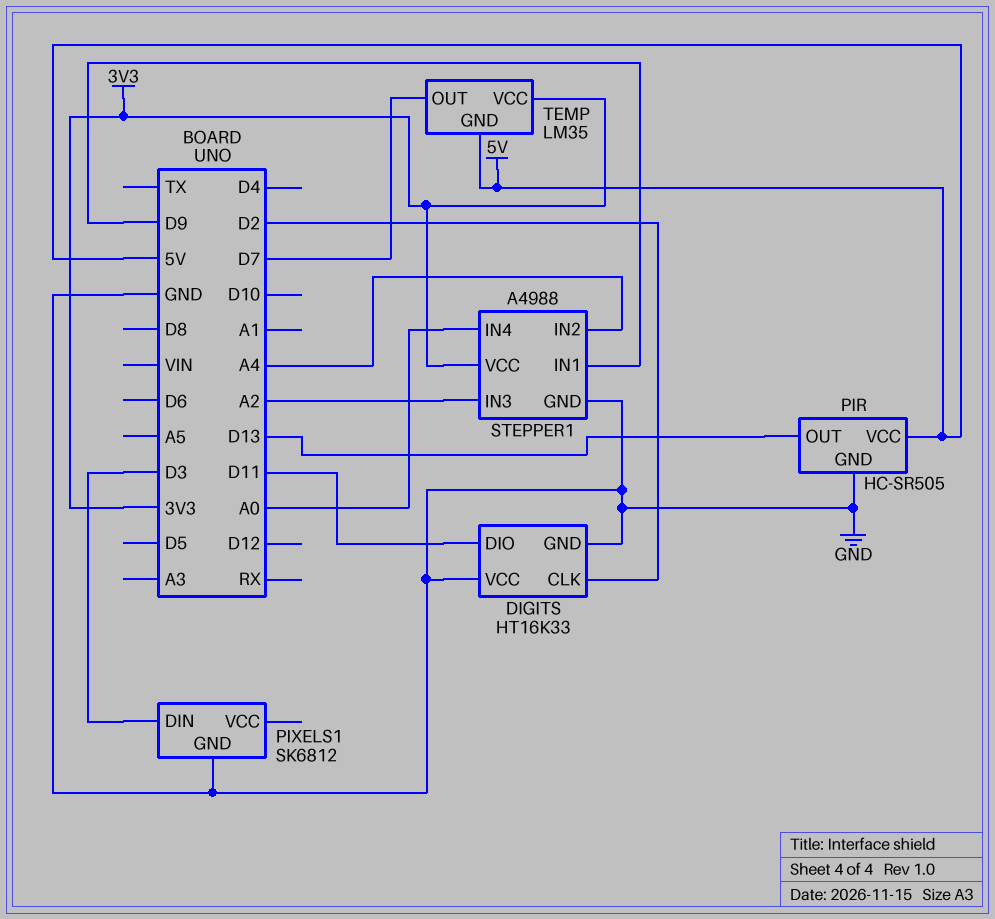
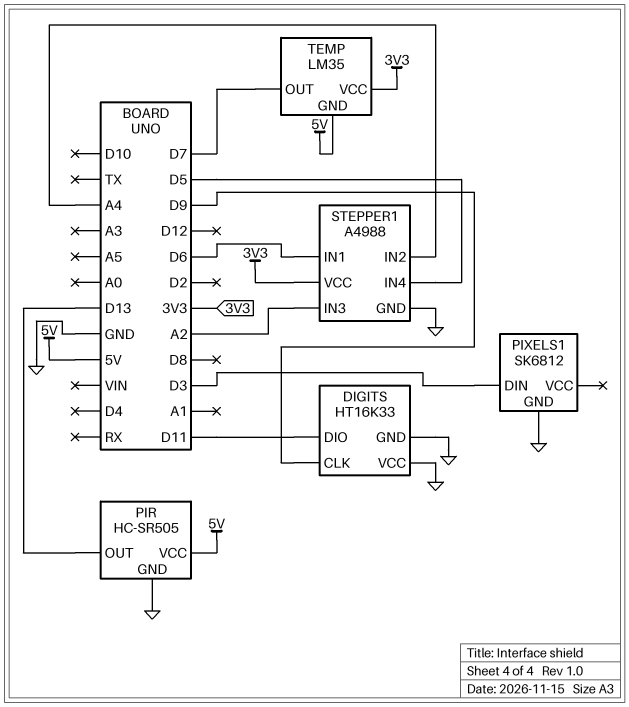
DIGITS pin CLK: D2 -> D9
STEPPER1 pin IN1: D9 -> D6
STEPPER1 pin IN4: A0 -> D5

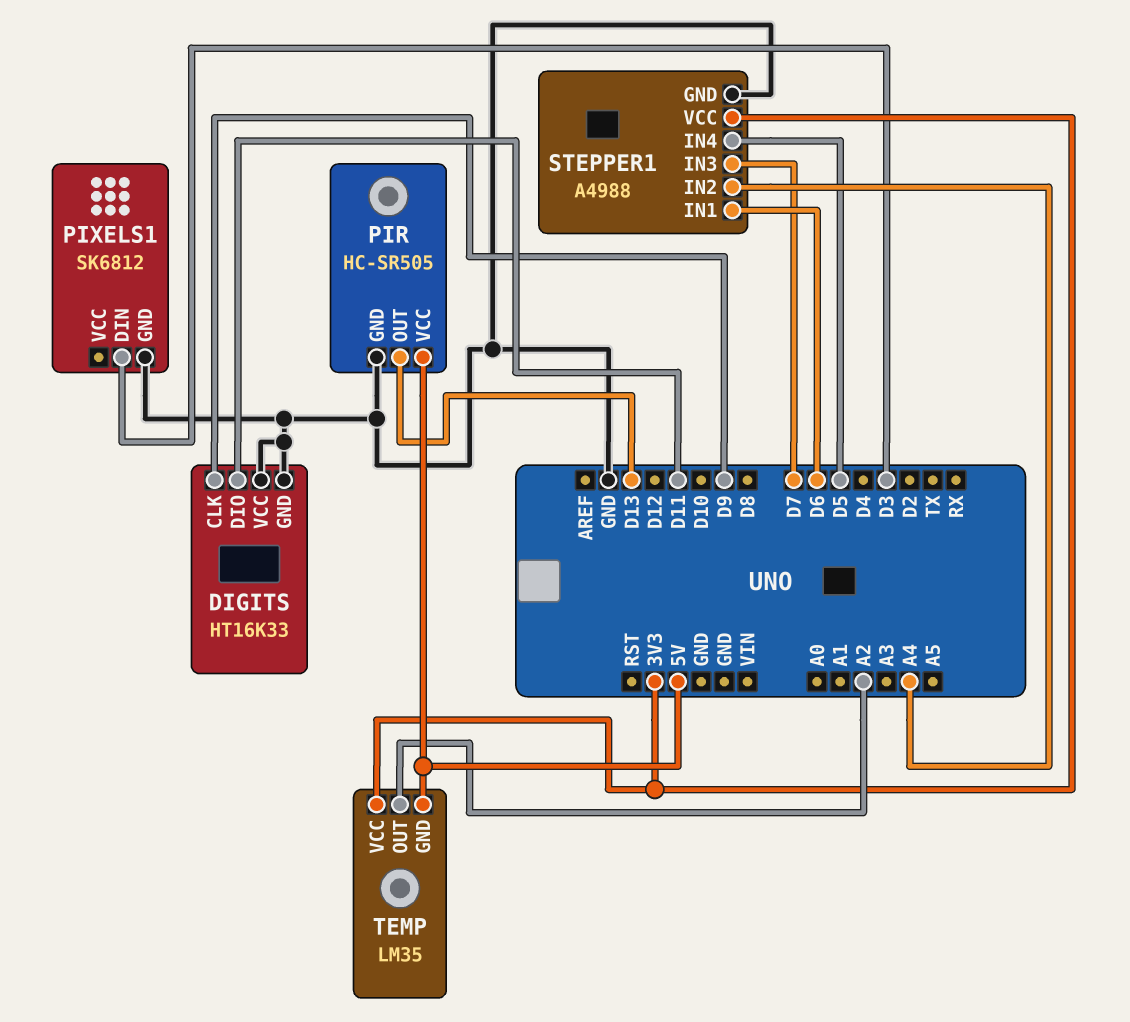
STEPPER1 pin IN3: A2 -> D7
TEMP pin OUT: D7 -> A2

